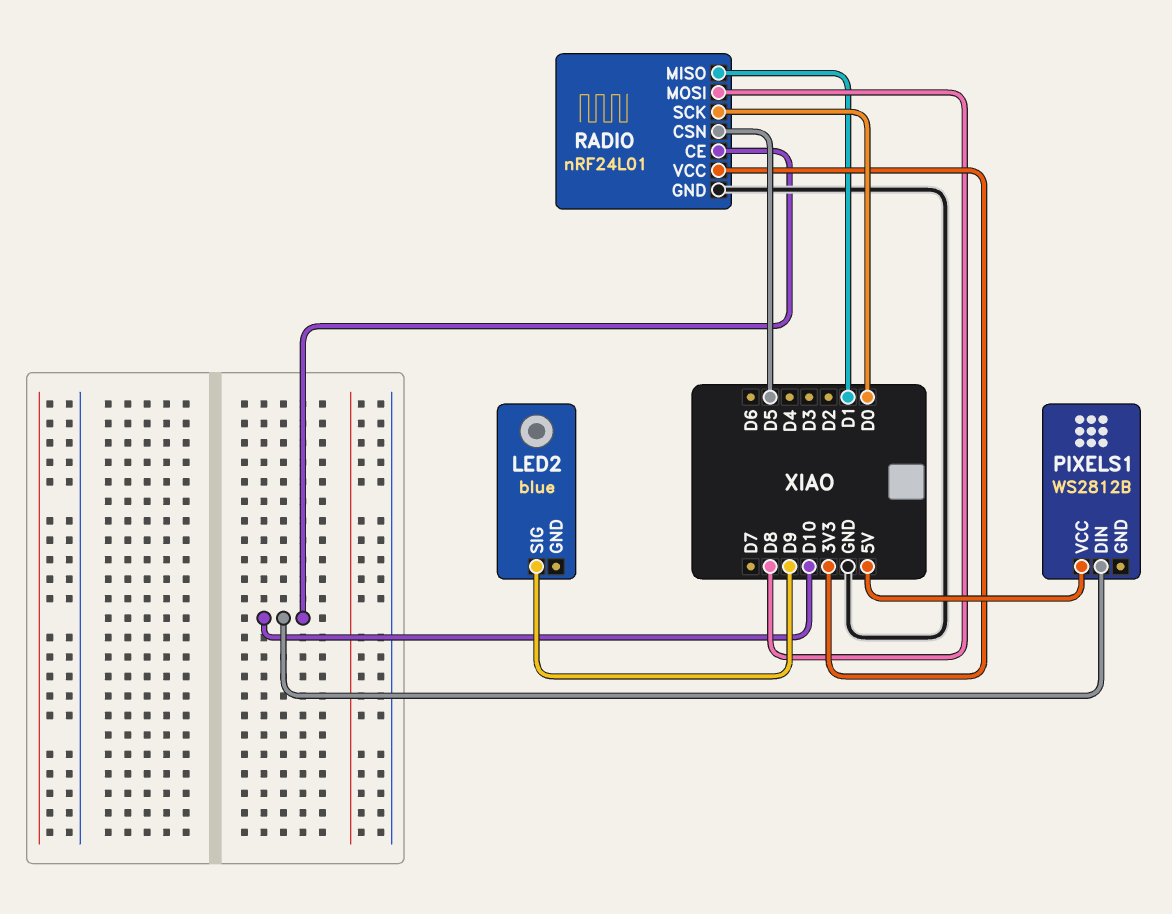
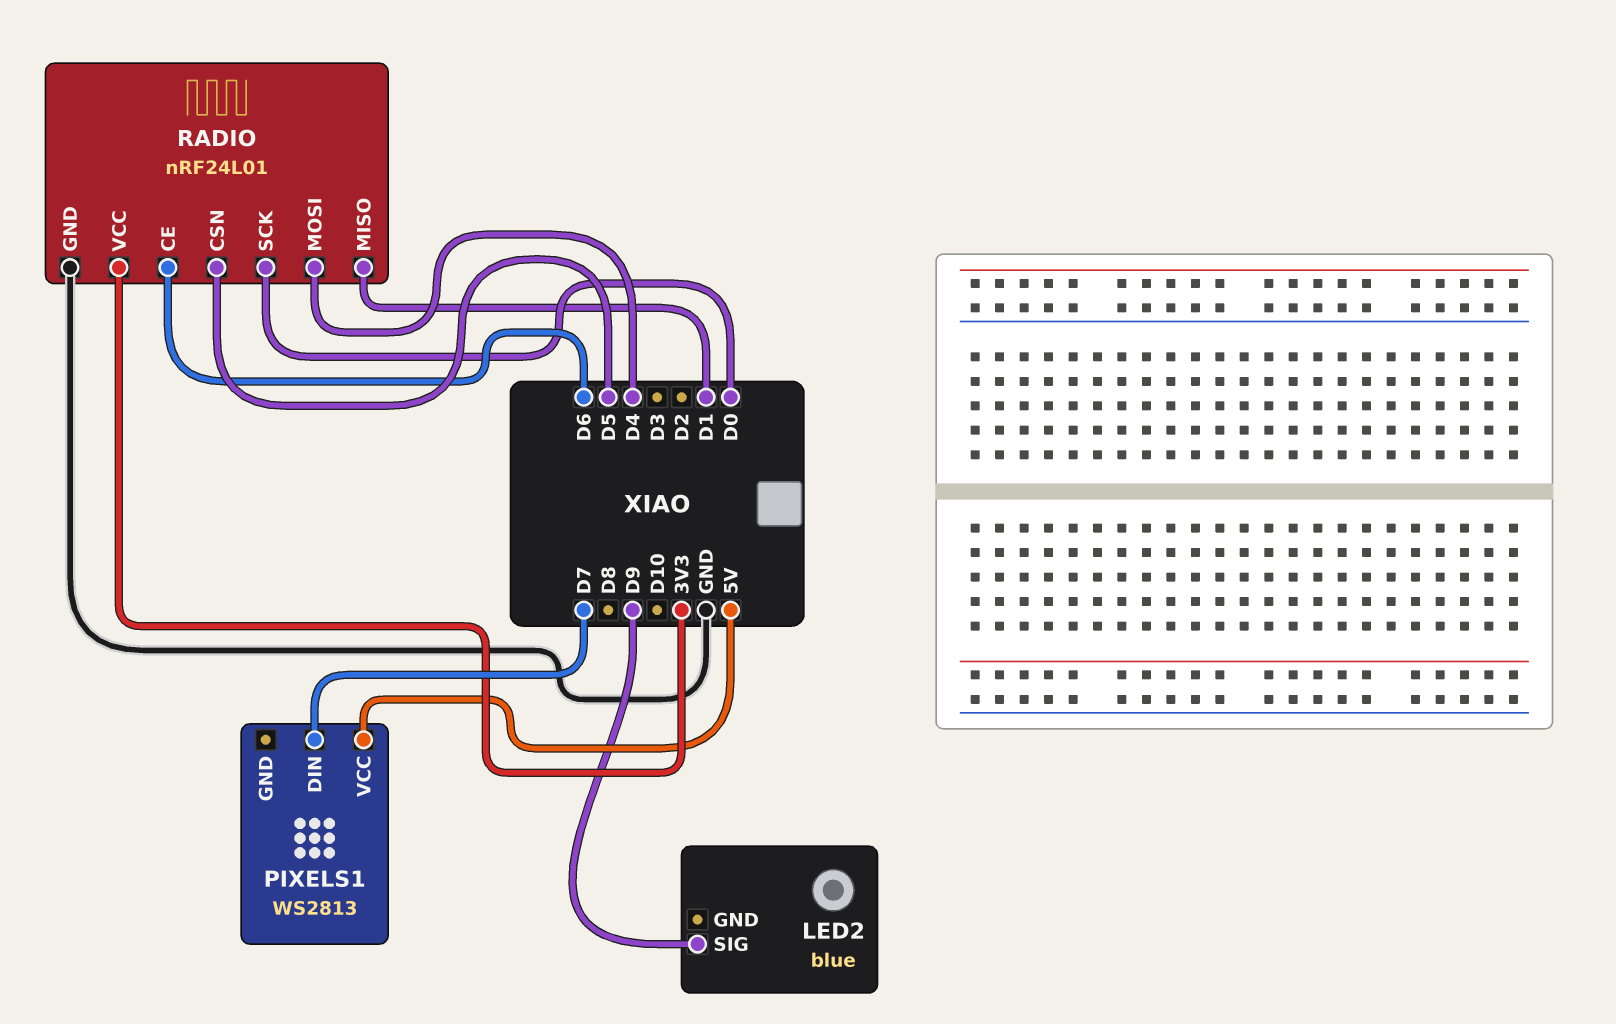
PIXELS1: WS2812B -> WS2813
PIXELS1 pin DIN: D10 -> D7
RADIO pin CE: D10 -> D6
RADIO pin MOSI: D8 -> D4

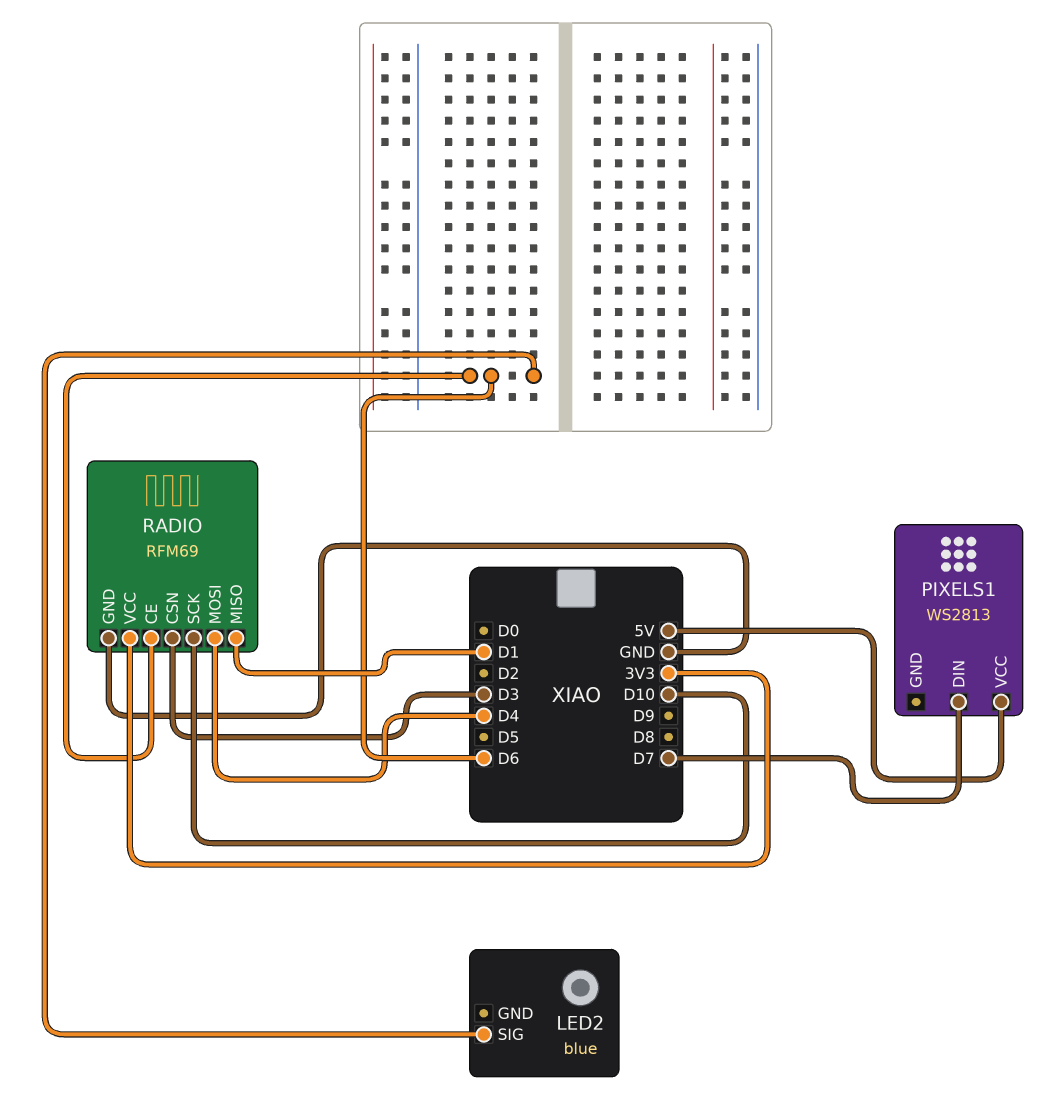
LED2 pin SIG: D9 -> D6
RADIO: nRF24L01 -> RFM69
RADIO pin CSN: D5 -> D3
RADIO pin SCK: D0 -> D10

